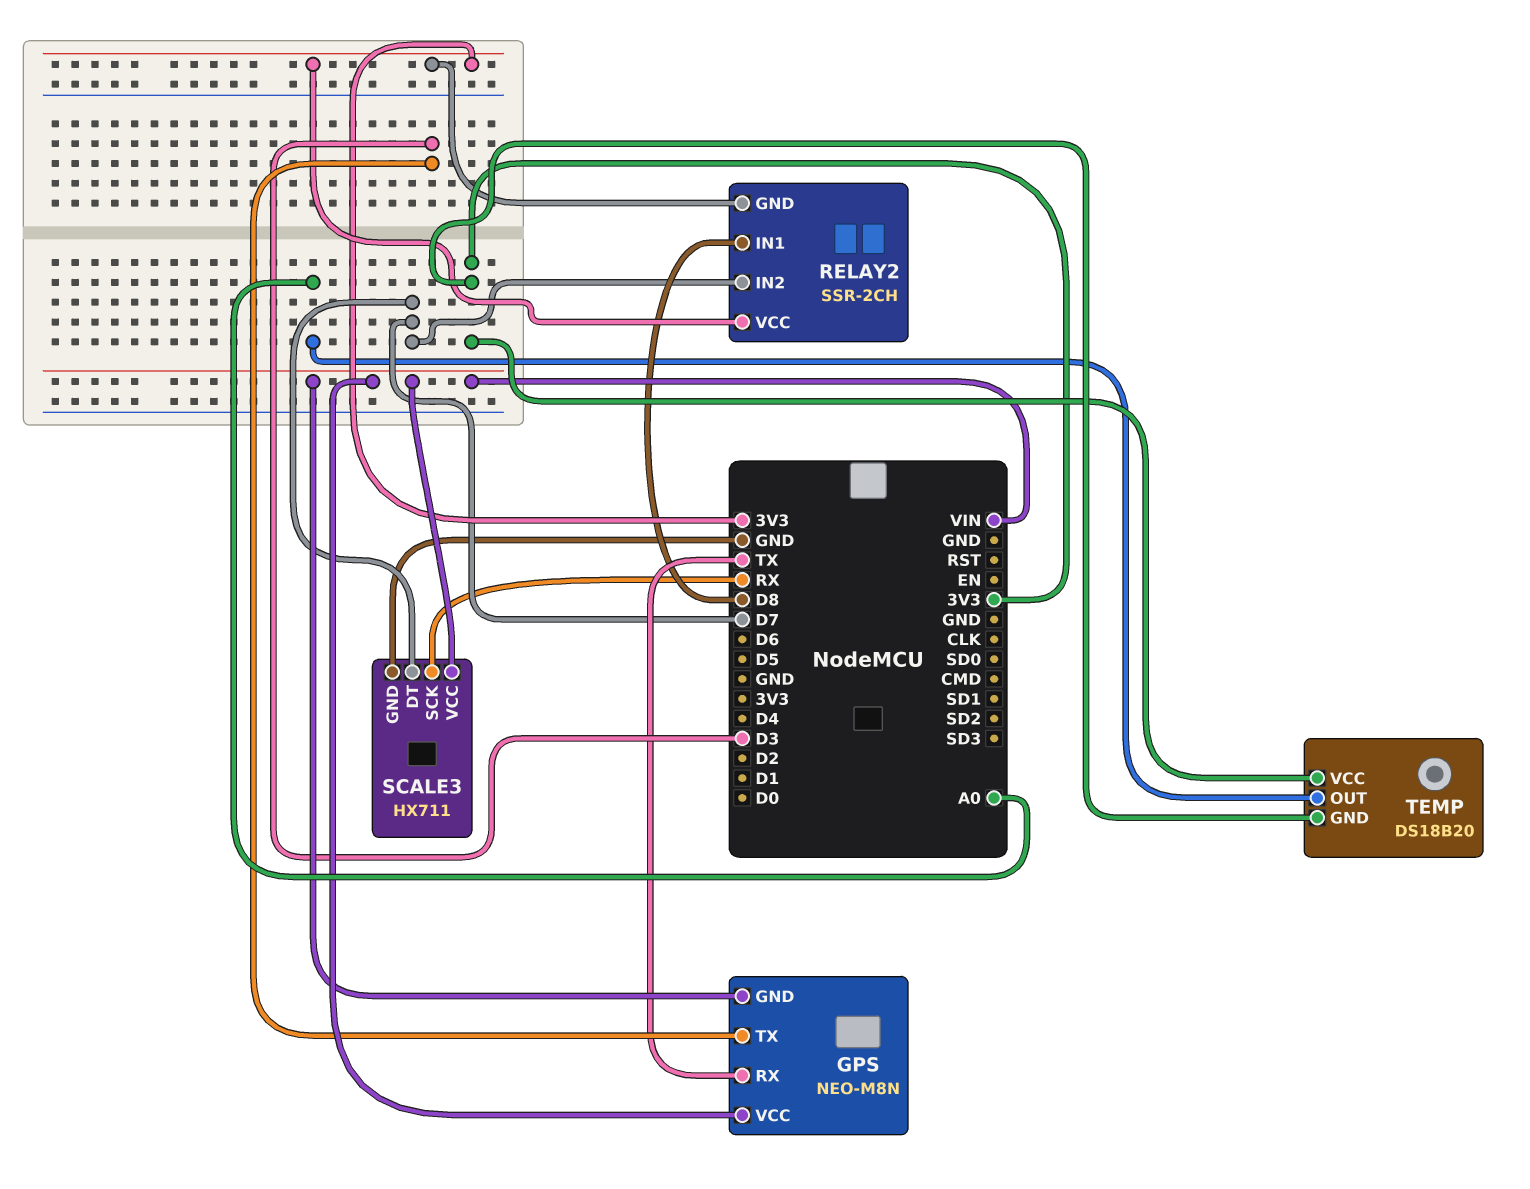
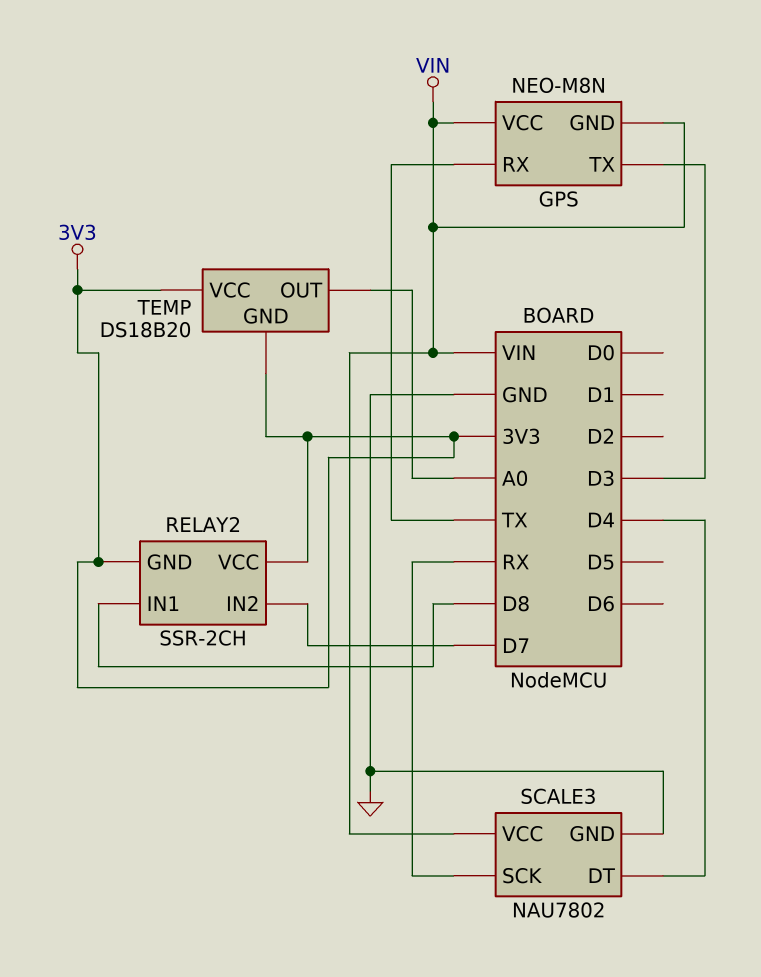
SCALE3: HX711 -> NAU7802
SCALE3 pin DT: D7 -> D4

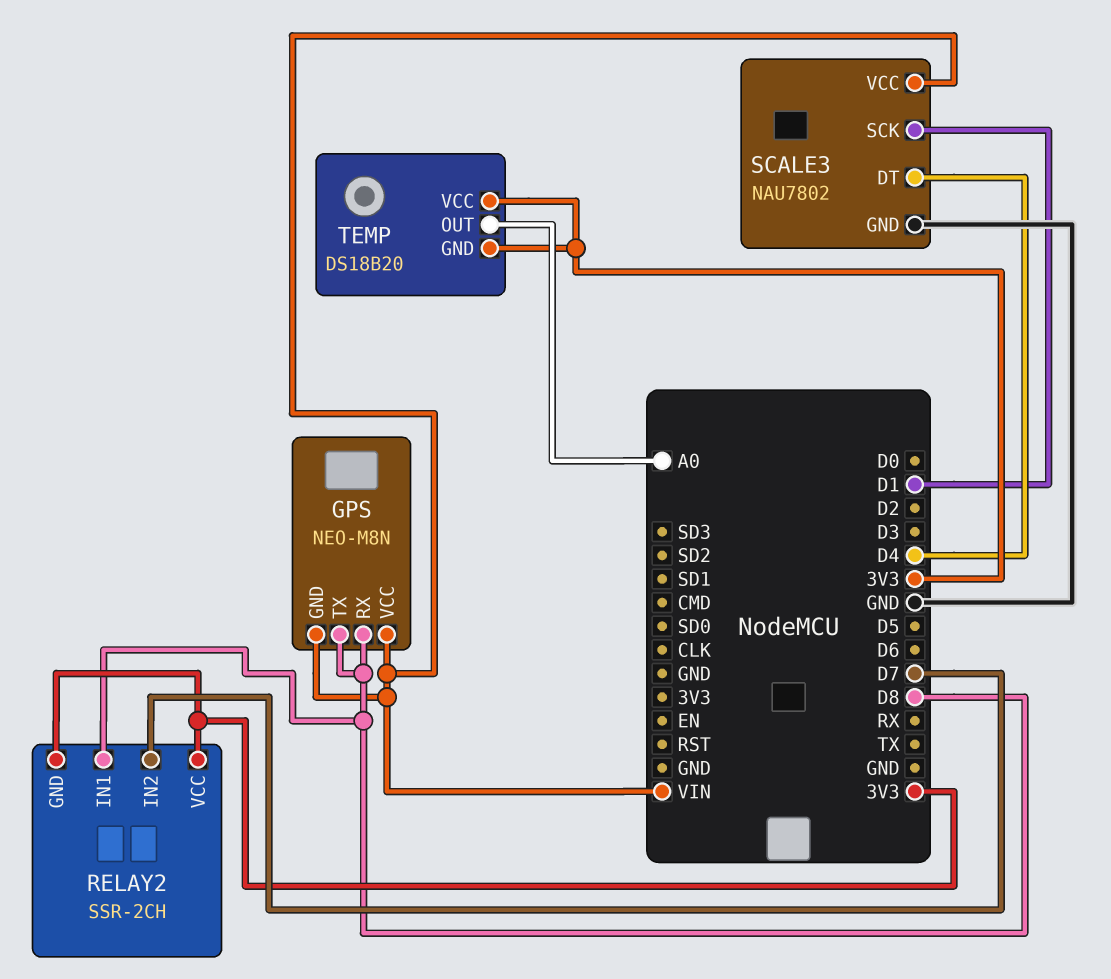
GPS pin RX: TX -> D8
GPS pin TX: D3 -> D8
SCALE3 pin SCK: RX -> D1

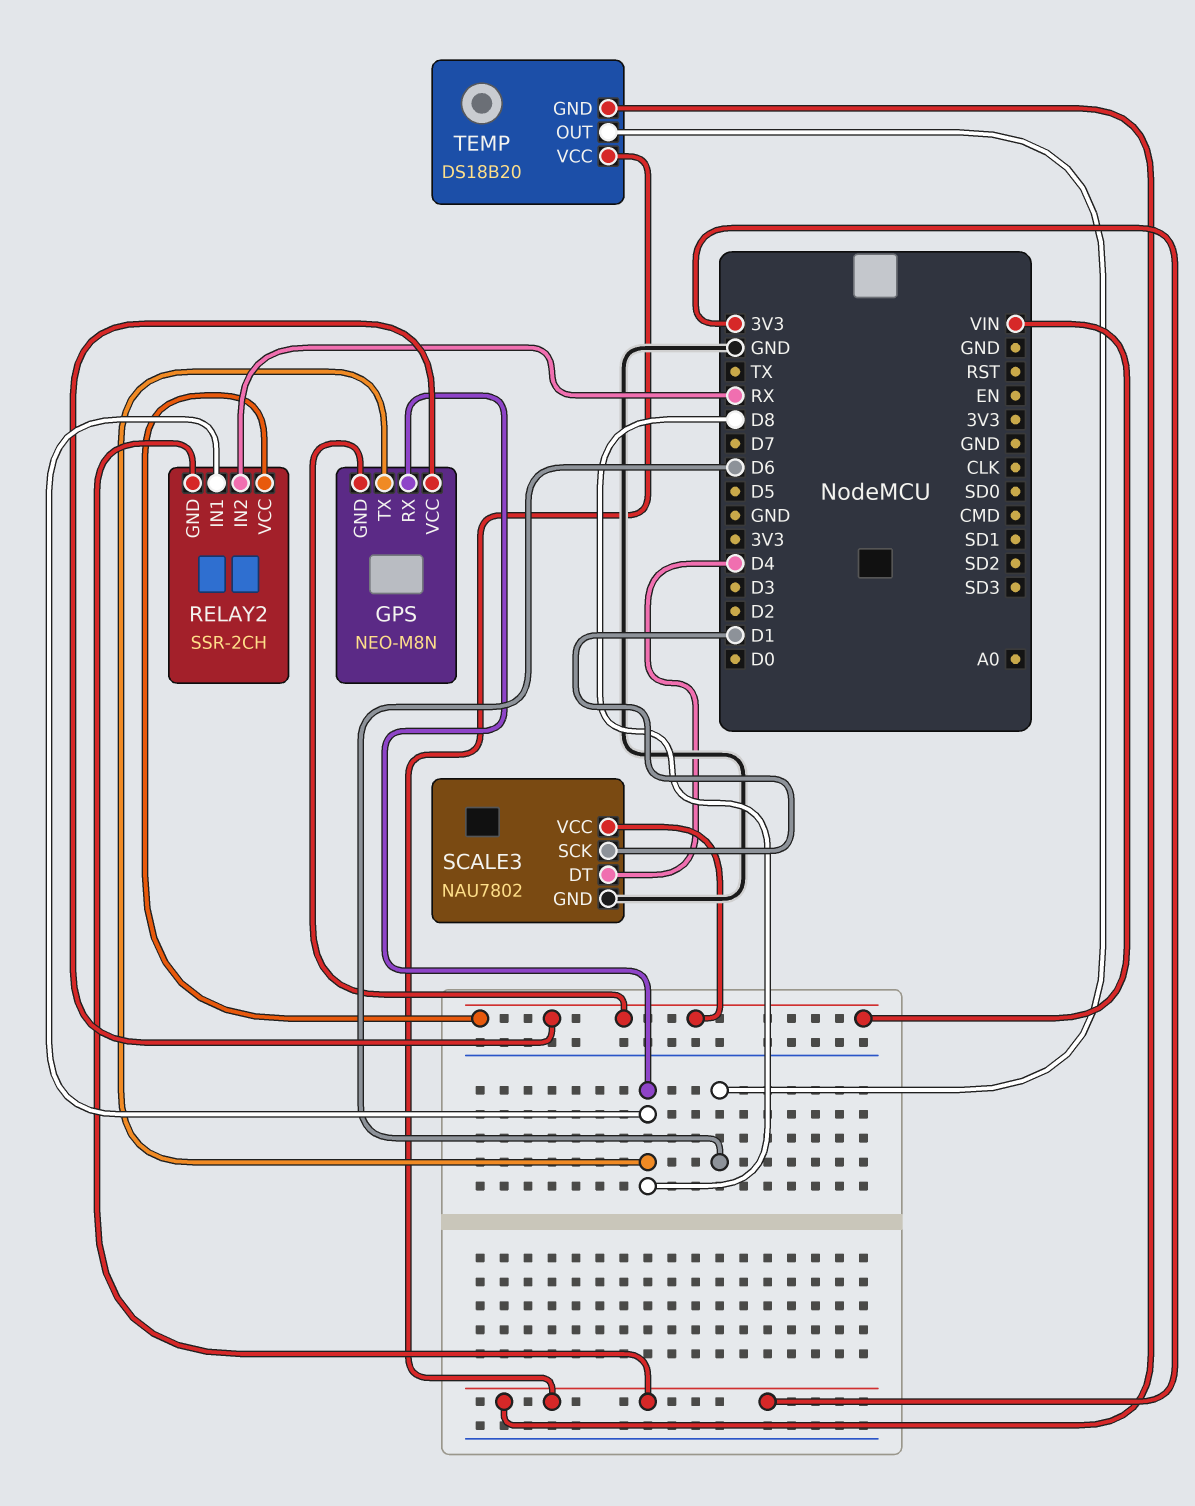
RELAY2 pin IN2: D7 -> RX
RELAY2 pin VCC: 3V3 -> VIN
TEMP pin OUT: A0 -> D6

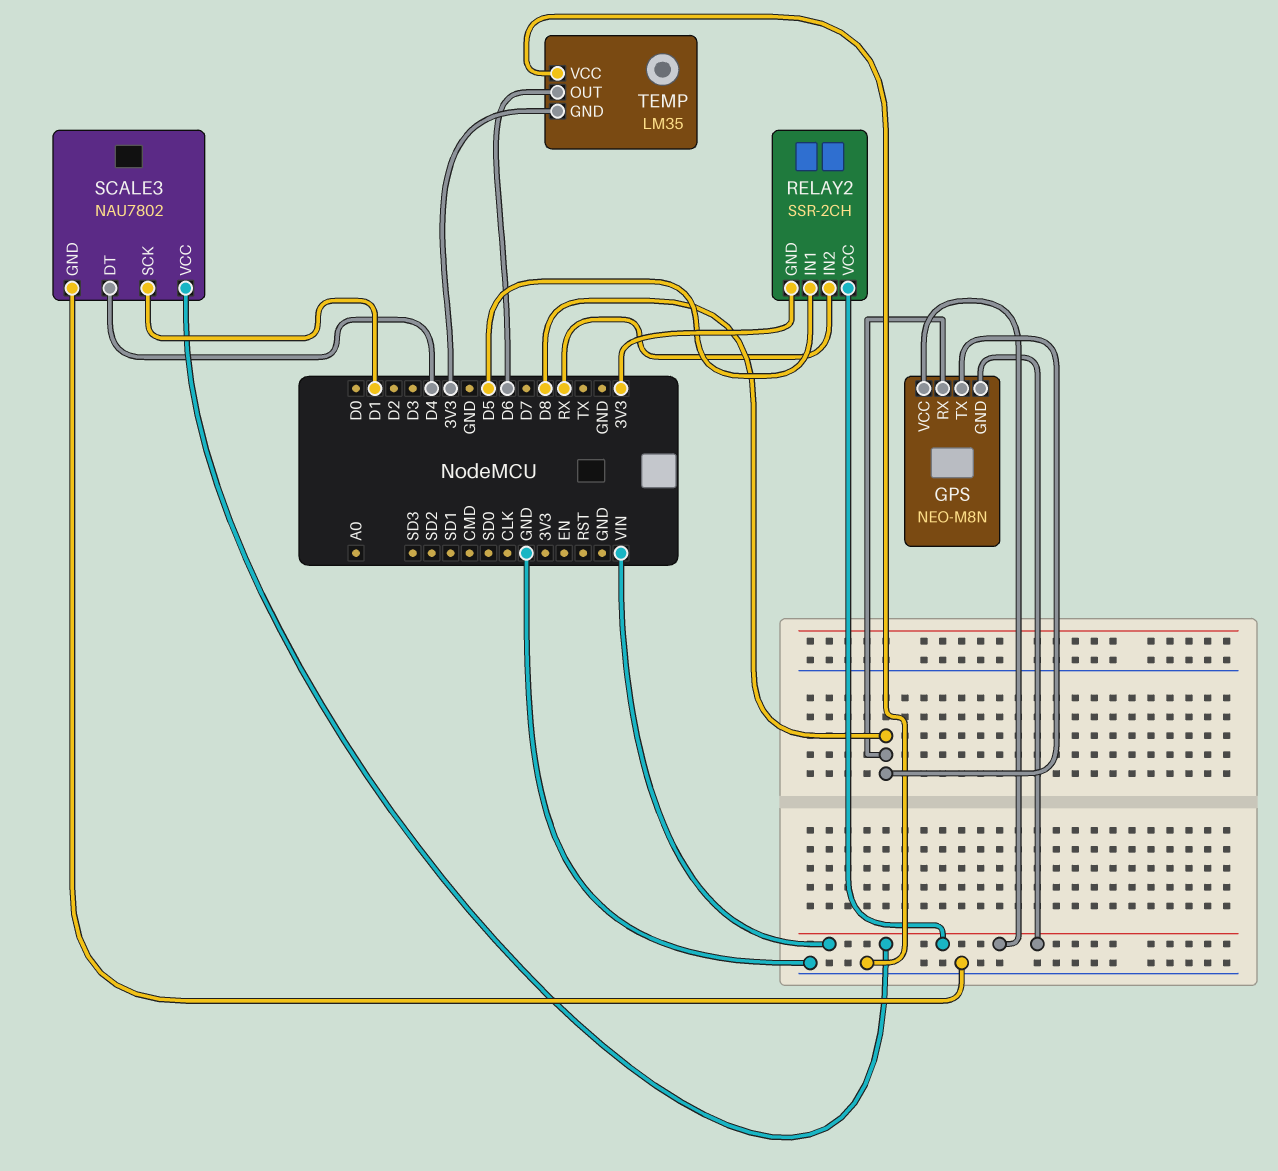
RELAY2 pin IN1: D8 -> D5
TEMP: DS18B20 -> LM35
TEMP pin VCC: 3V3 -> GND

